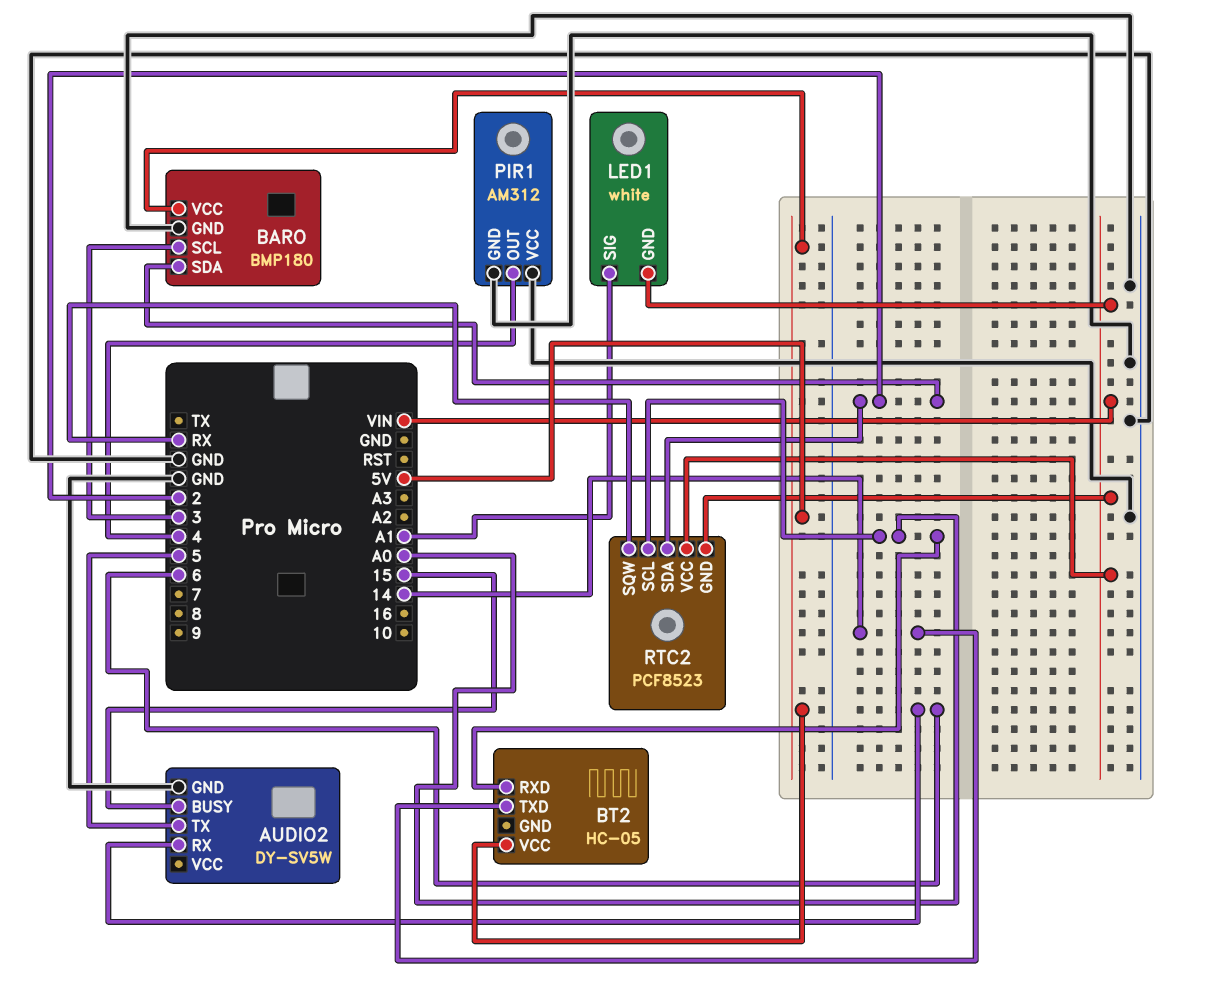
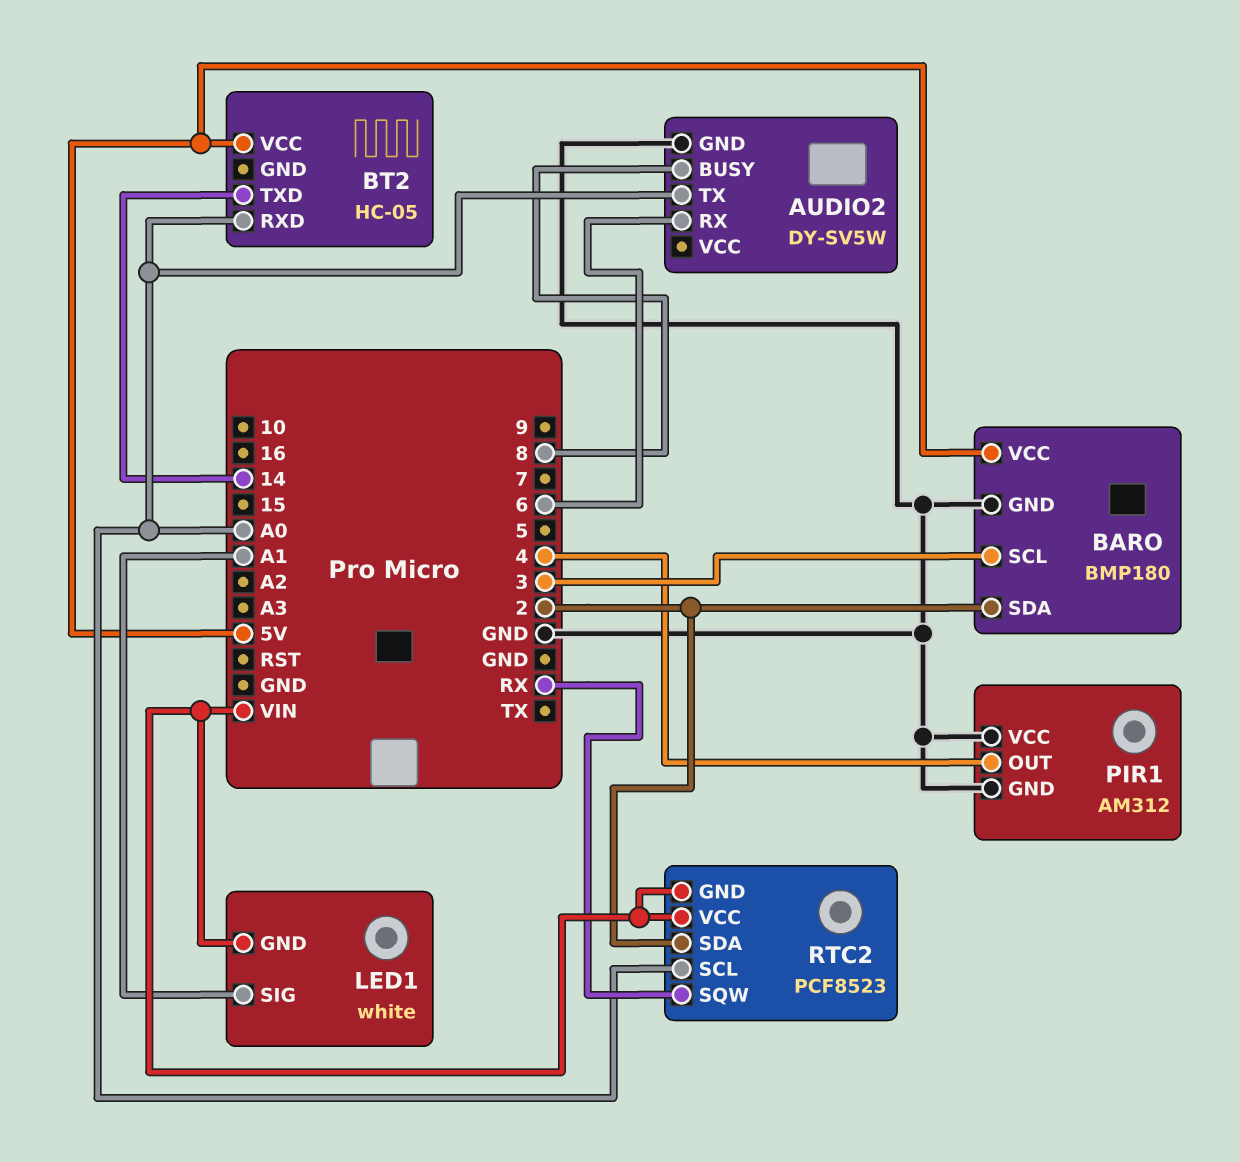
AUDIO2 pin BUSY: 15 -> 8
AUDIO2 pin TX: 5 -> A0

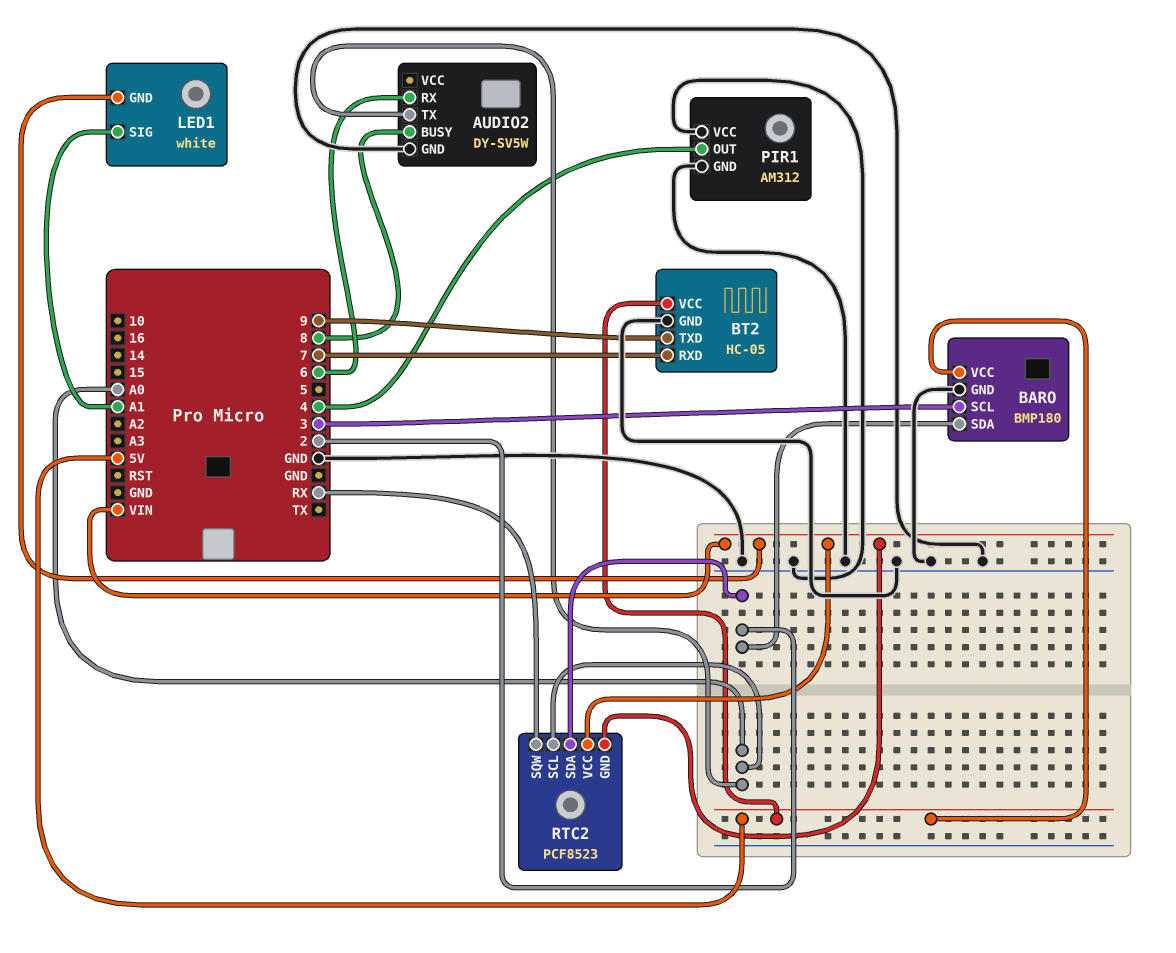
BT2 pin GND: none -> GND
BT2 pin RXD: A0 -> 7
BT2 pin TXD: 14 -> 9

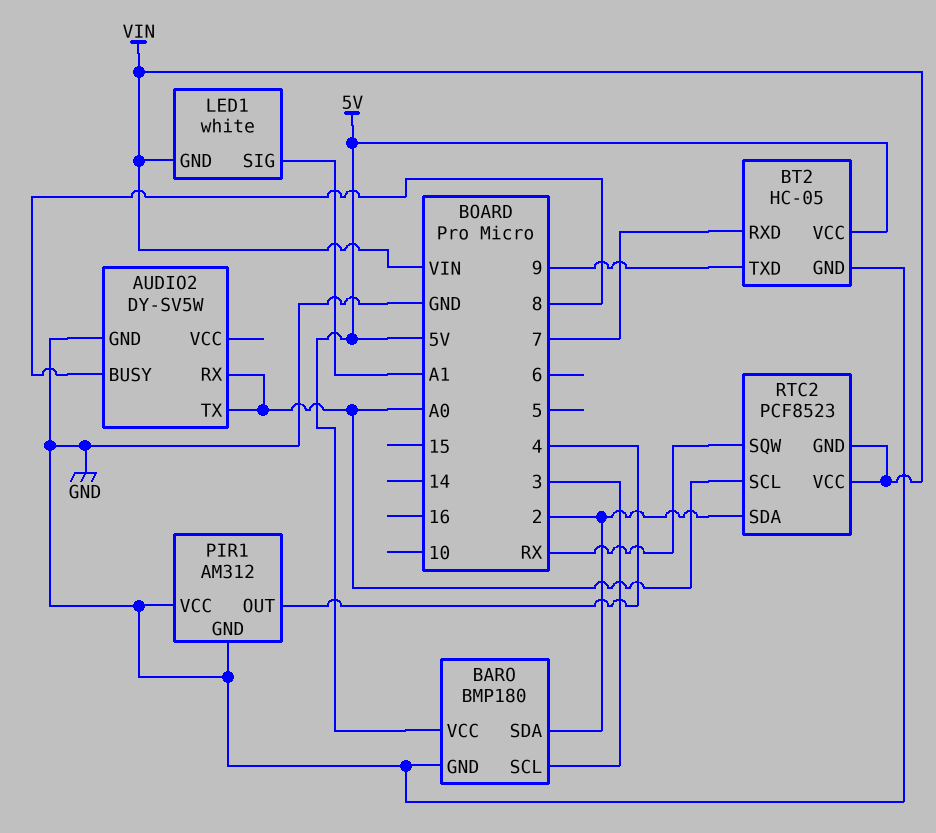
AUDIO2 pin RX: 6 -> A0

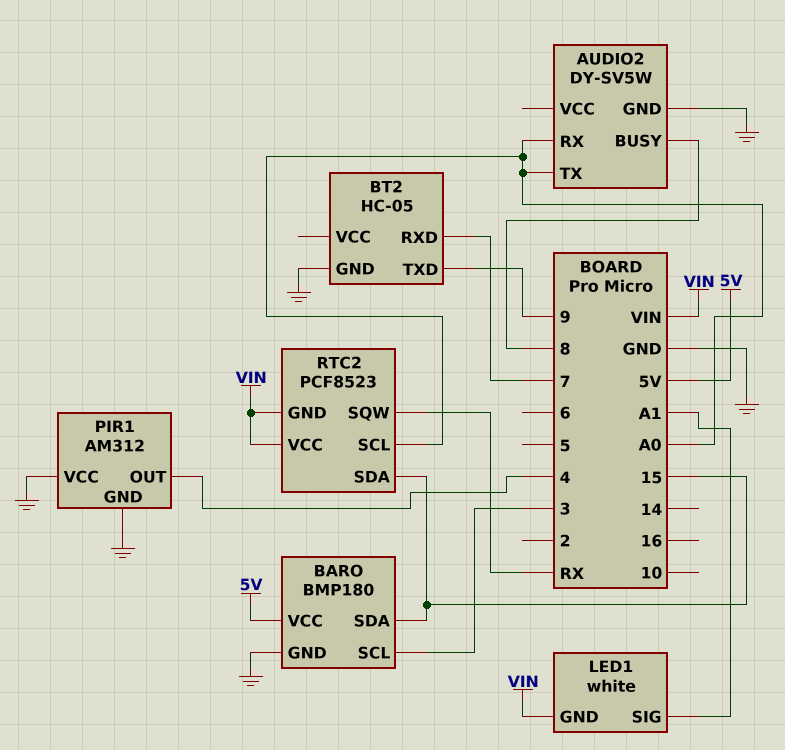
BARO pin SDA: 2 -> 15
BT2 pin VCC: 5V -> none
RTC2 pin SDA: 2 -> 15

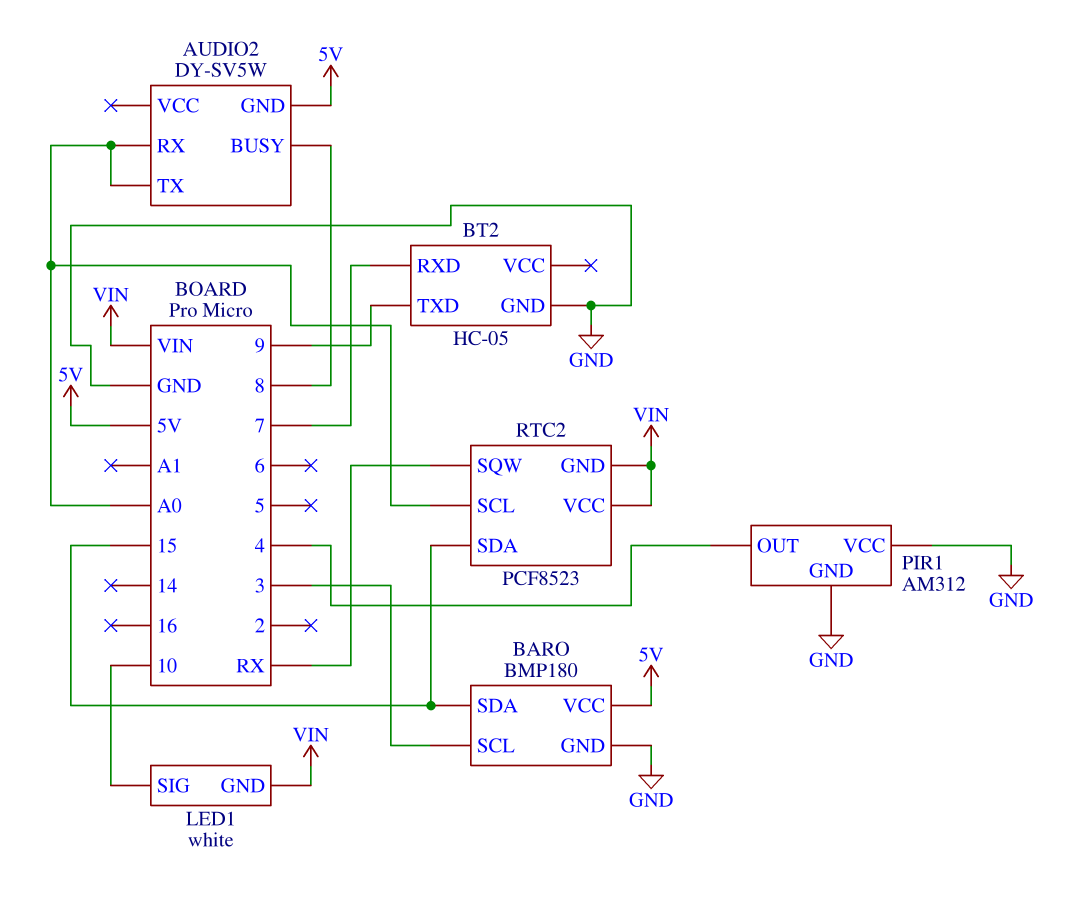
AUDIO2 pin GND: GND -> 5V
LED1 pin SIG: A1 -> 10

